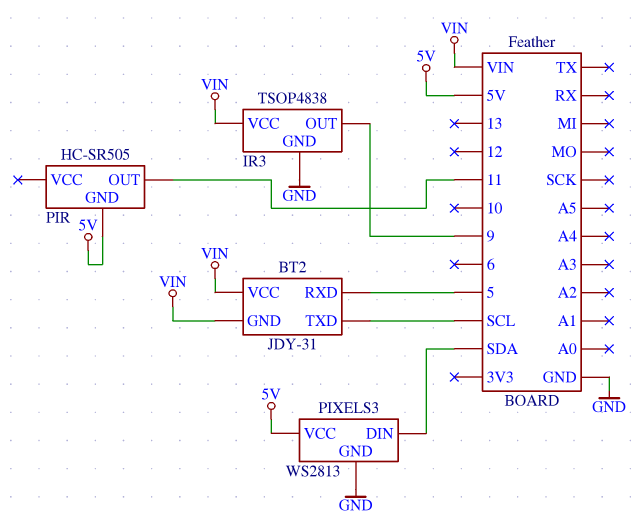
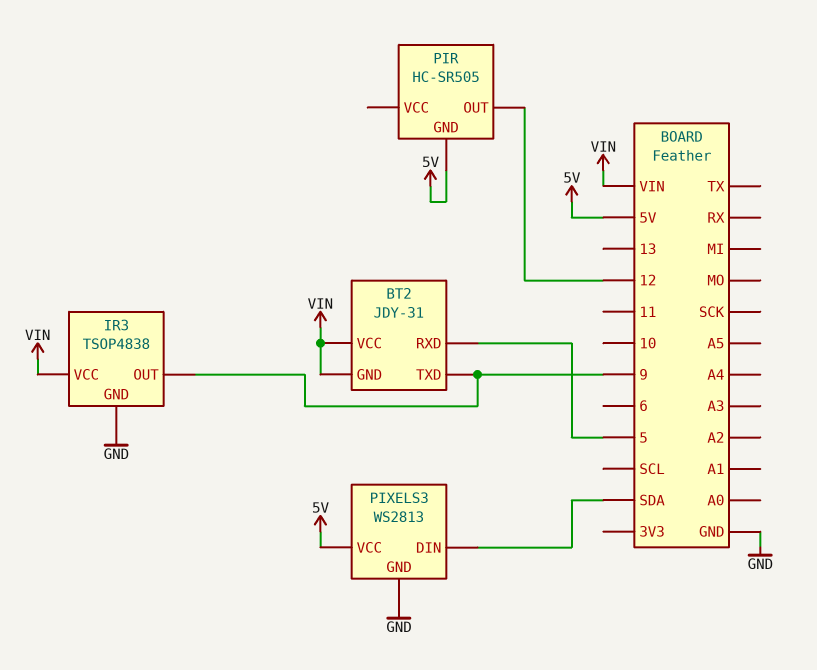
BT2 pin TXD: SCL -> 9
PIR pin OUT: 11 -> 12

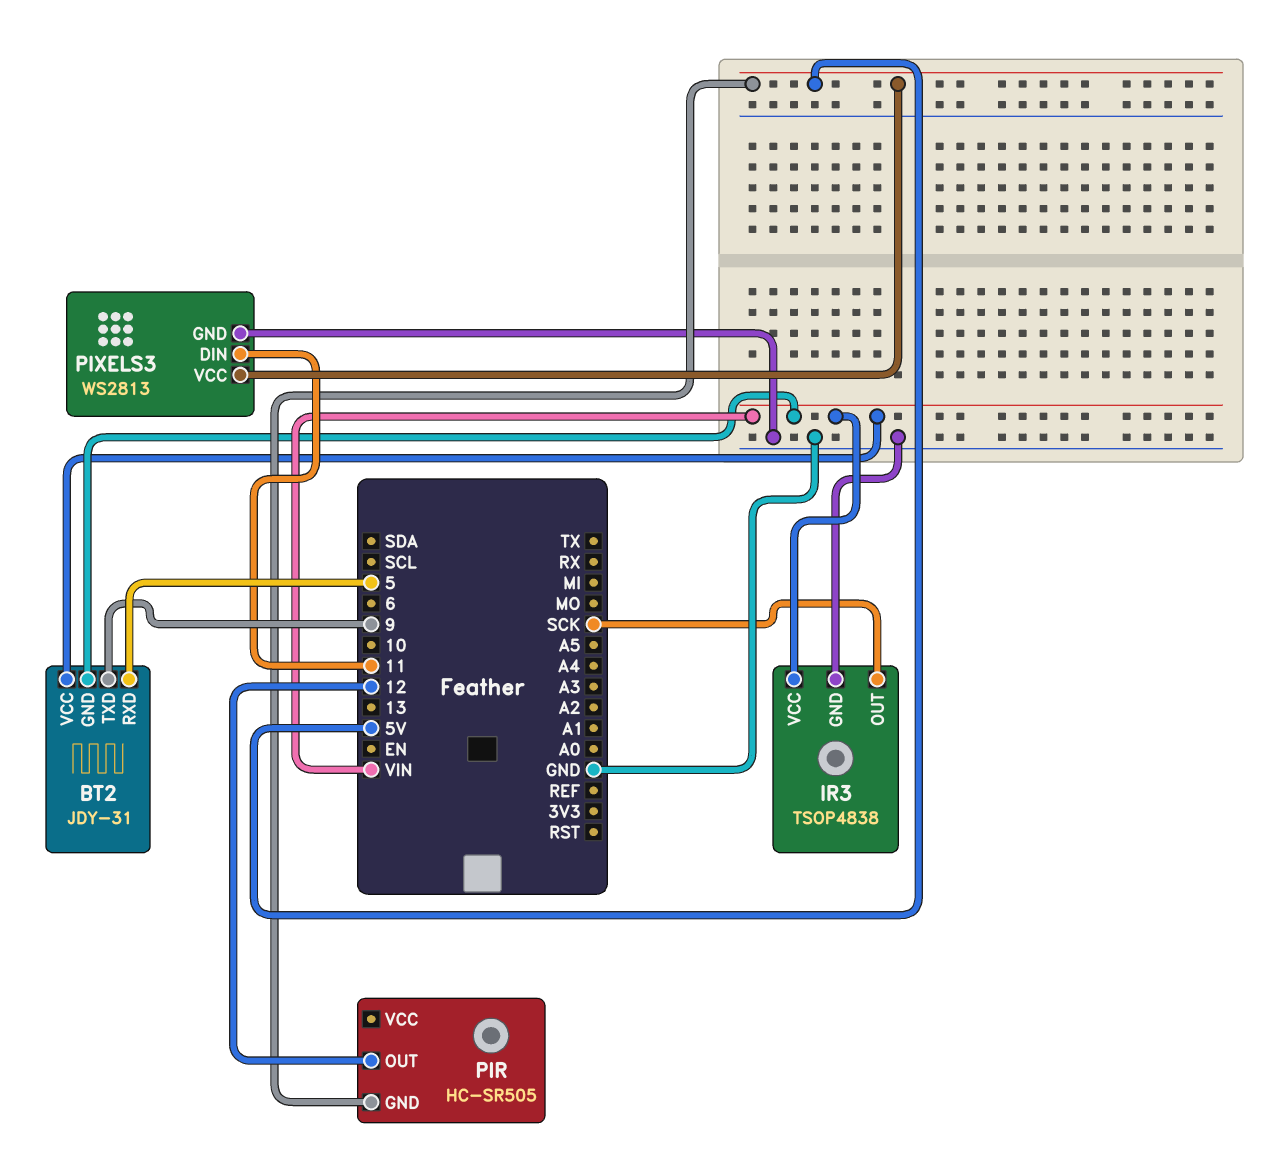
IR3 pin OUT: 9 -> SCK
PIXELS3 pin DIN: SDA -> 11

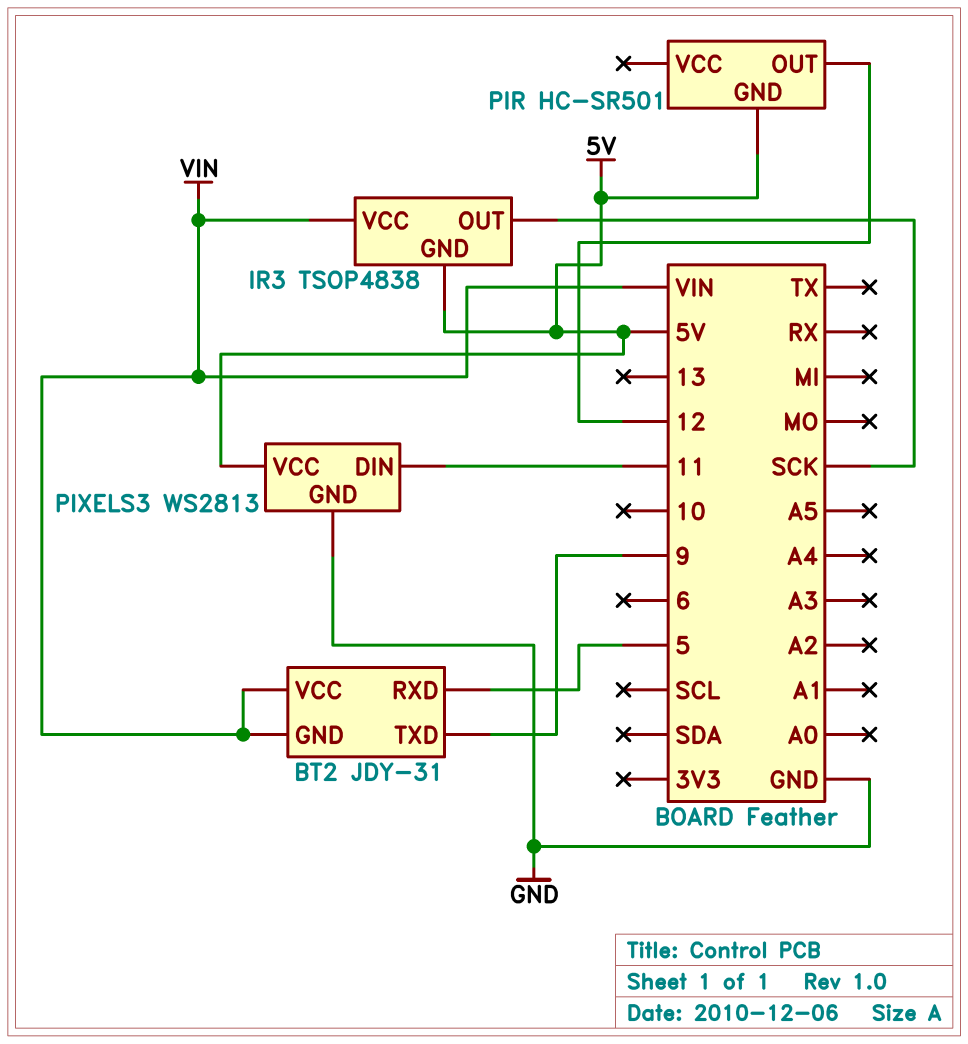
IR3 pin GND: GND -> 5V
PIR: HC-SR505 -> HC-SR501

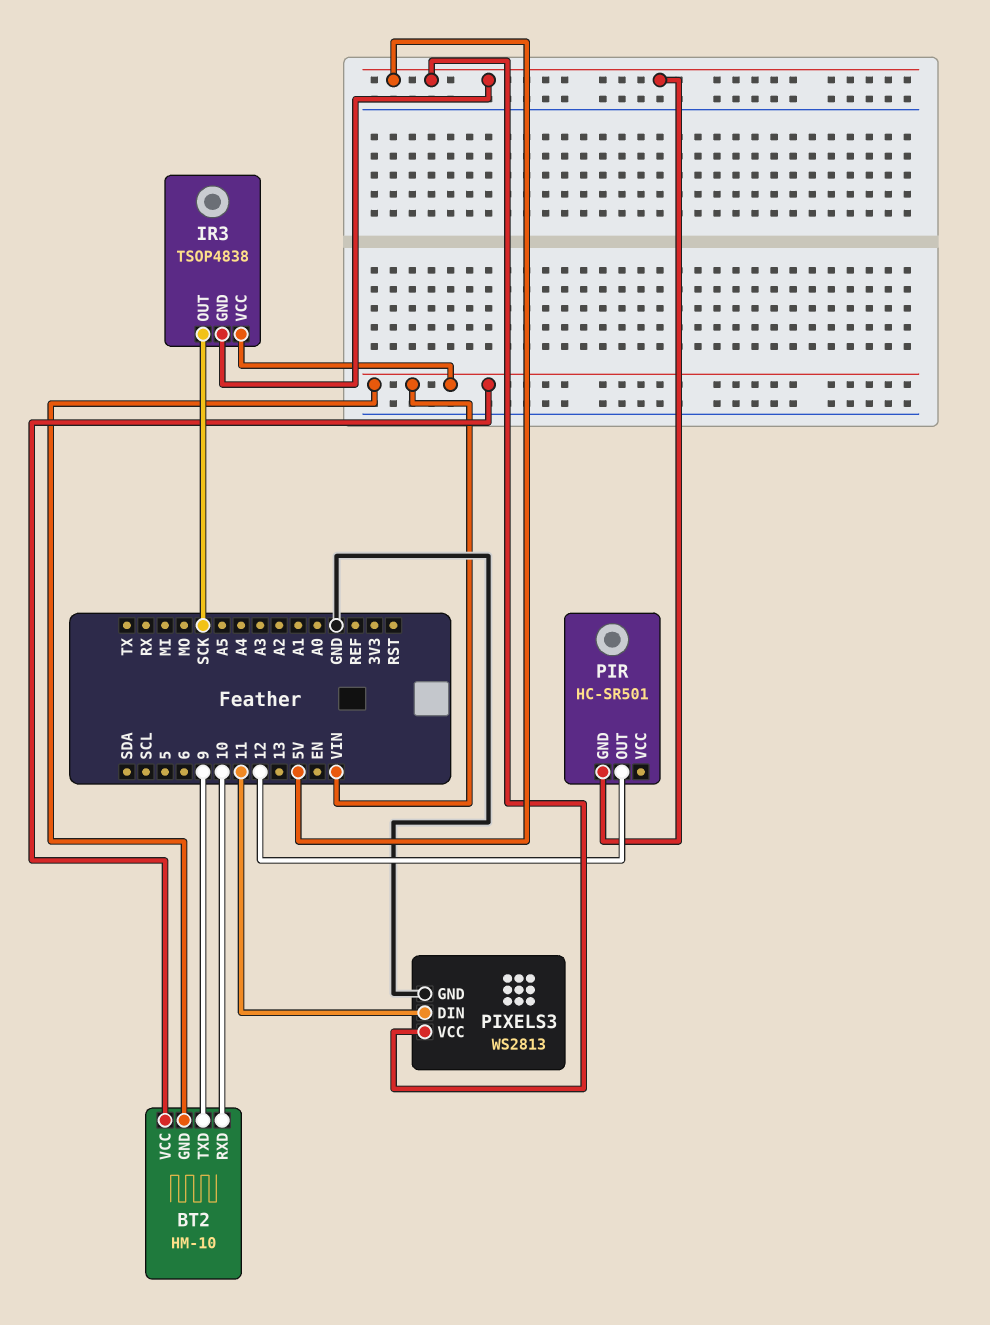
BT2: JDY-31 -> HM-10
BT2 pin RXD: 5 -> 10

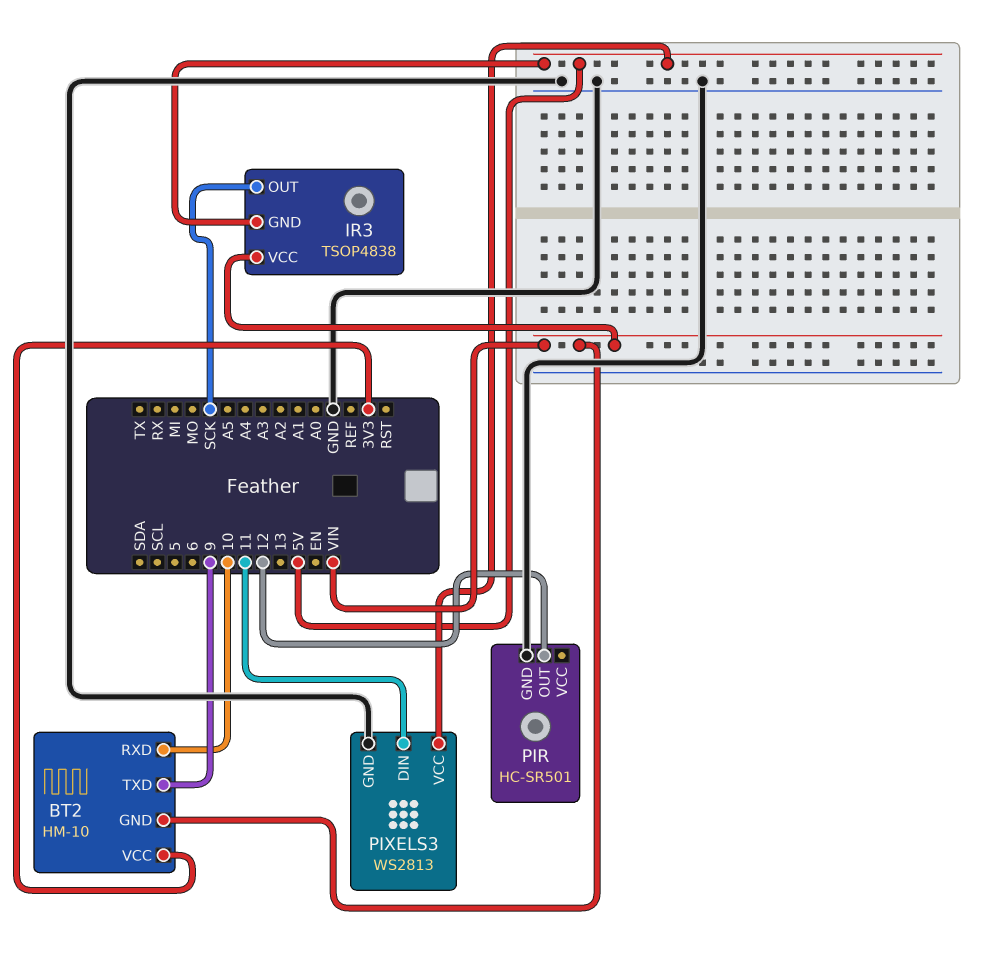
BT2 pin VCC: VIN -> 3V3
PIR pin GND: 5V -> GND

